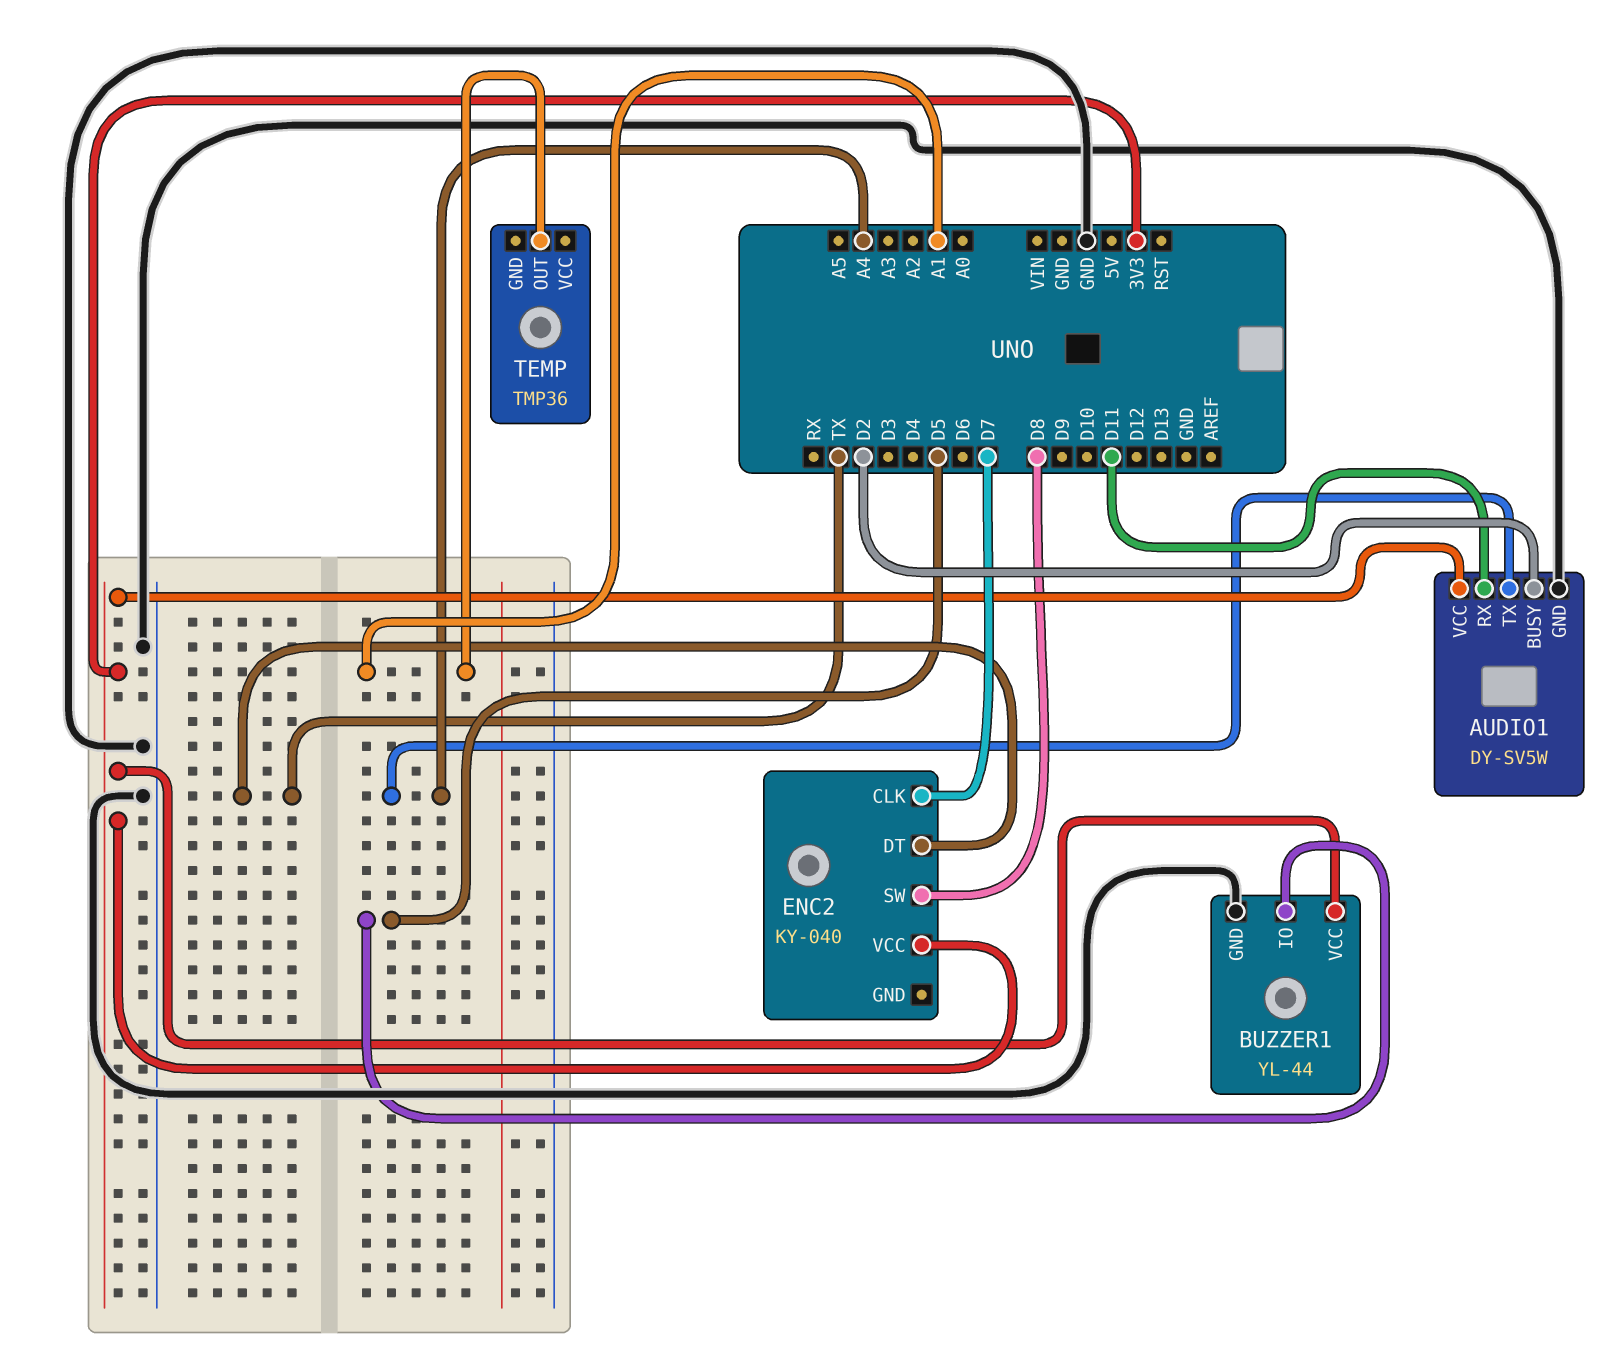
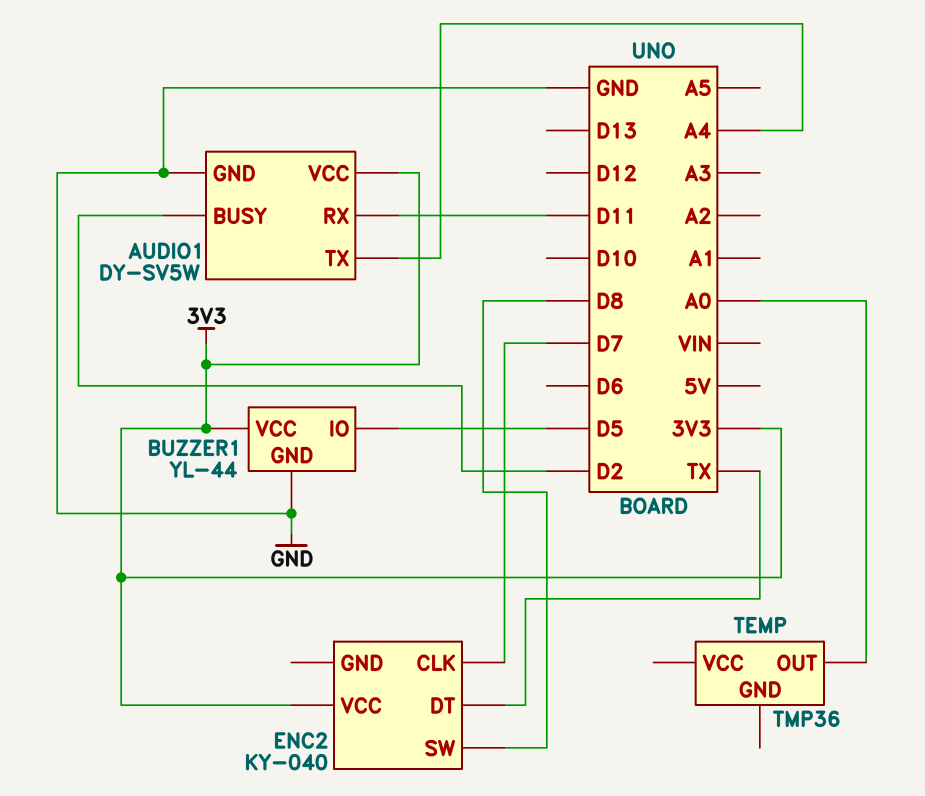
TEMP pin OUT: A1 -> A0

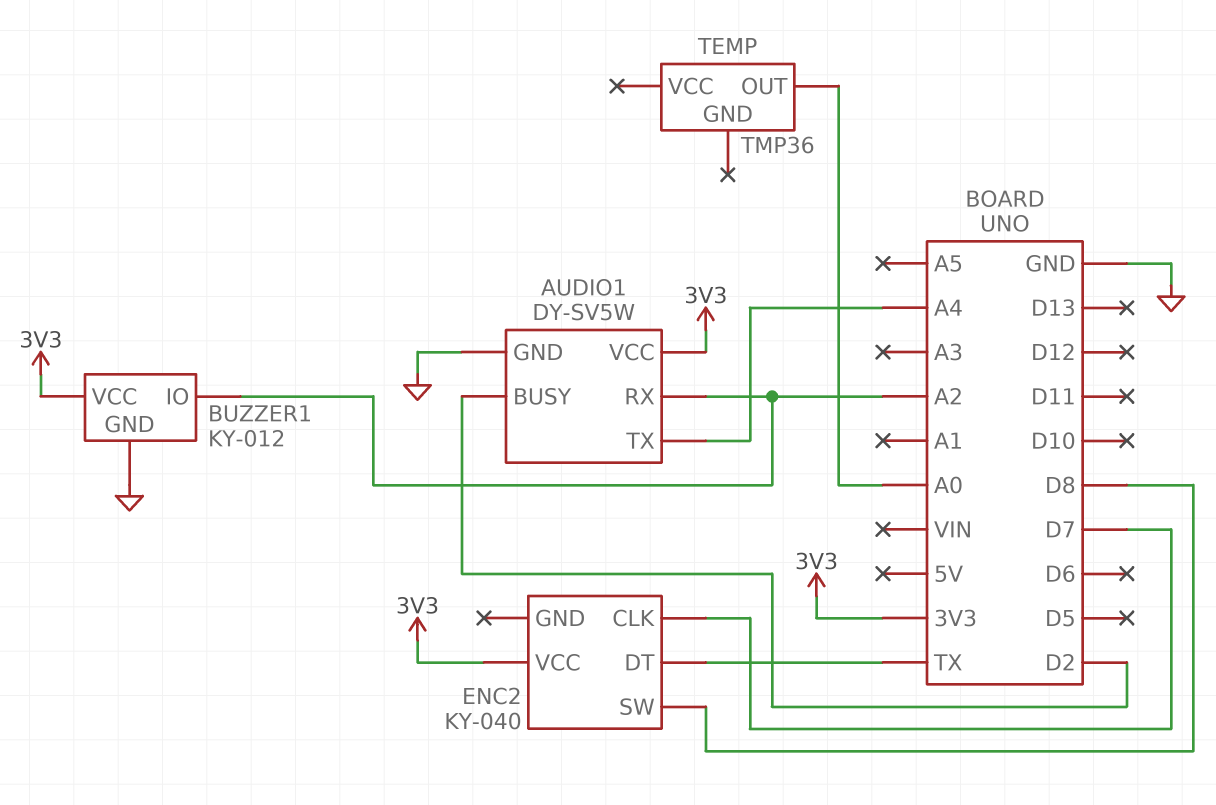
AUDIO1 pin RX: D11 -> A2
BUZZER1: YL-44 -> KY-012
BUZZER1 pin IO: D5 -> A2

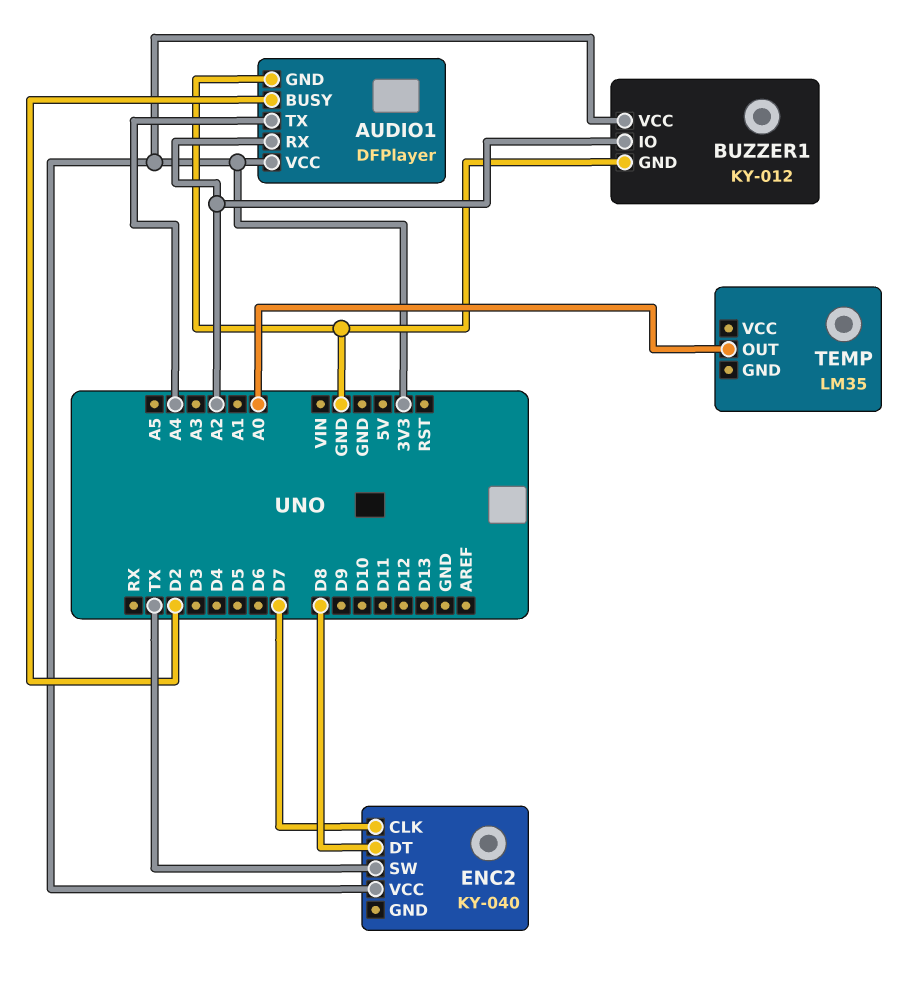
AUDIO1: DY-SV5W -> DFPlayer
ENC2 pin DT: TX -> D8
ENC2 pin SW: D8 -> TX
TEMP: TMP36 -> LM35

